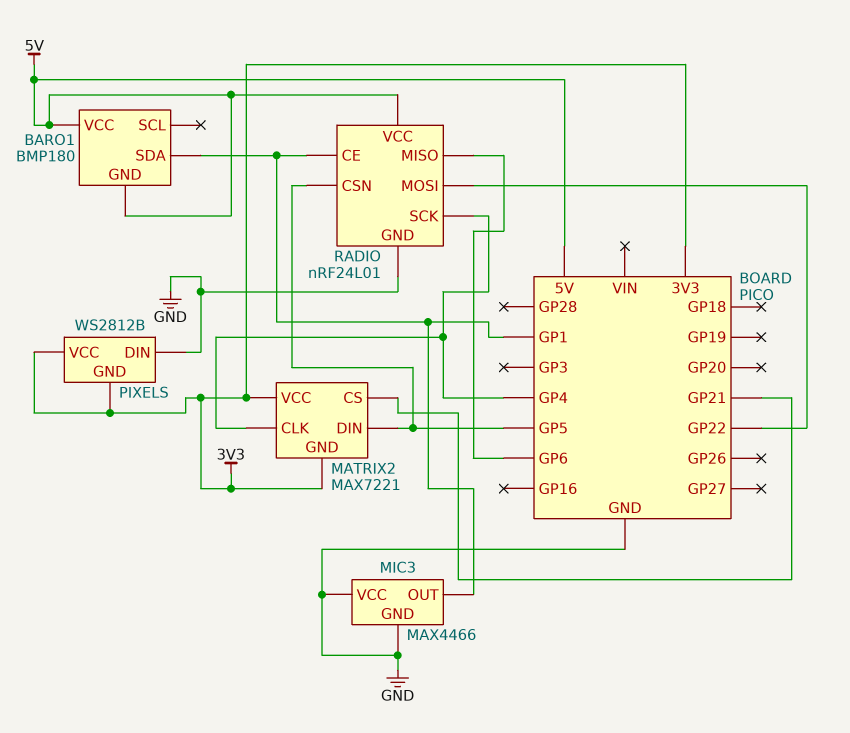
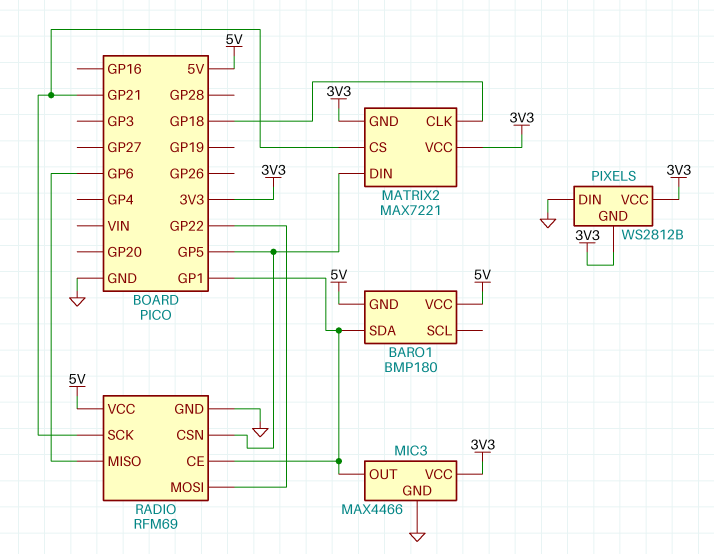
MATRIX2 pin CLK: GP4 -> GP18
MIC3 pin VCC: GND -> 3V3
RADIO: nRF24L01 -> RFM69
RADIO pin SCK: GP4 -> GP21

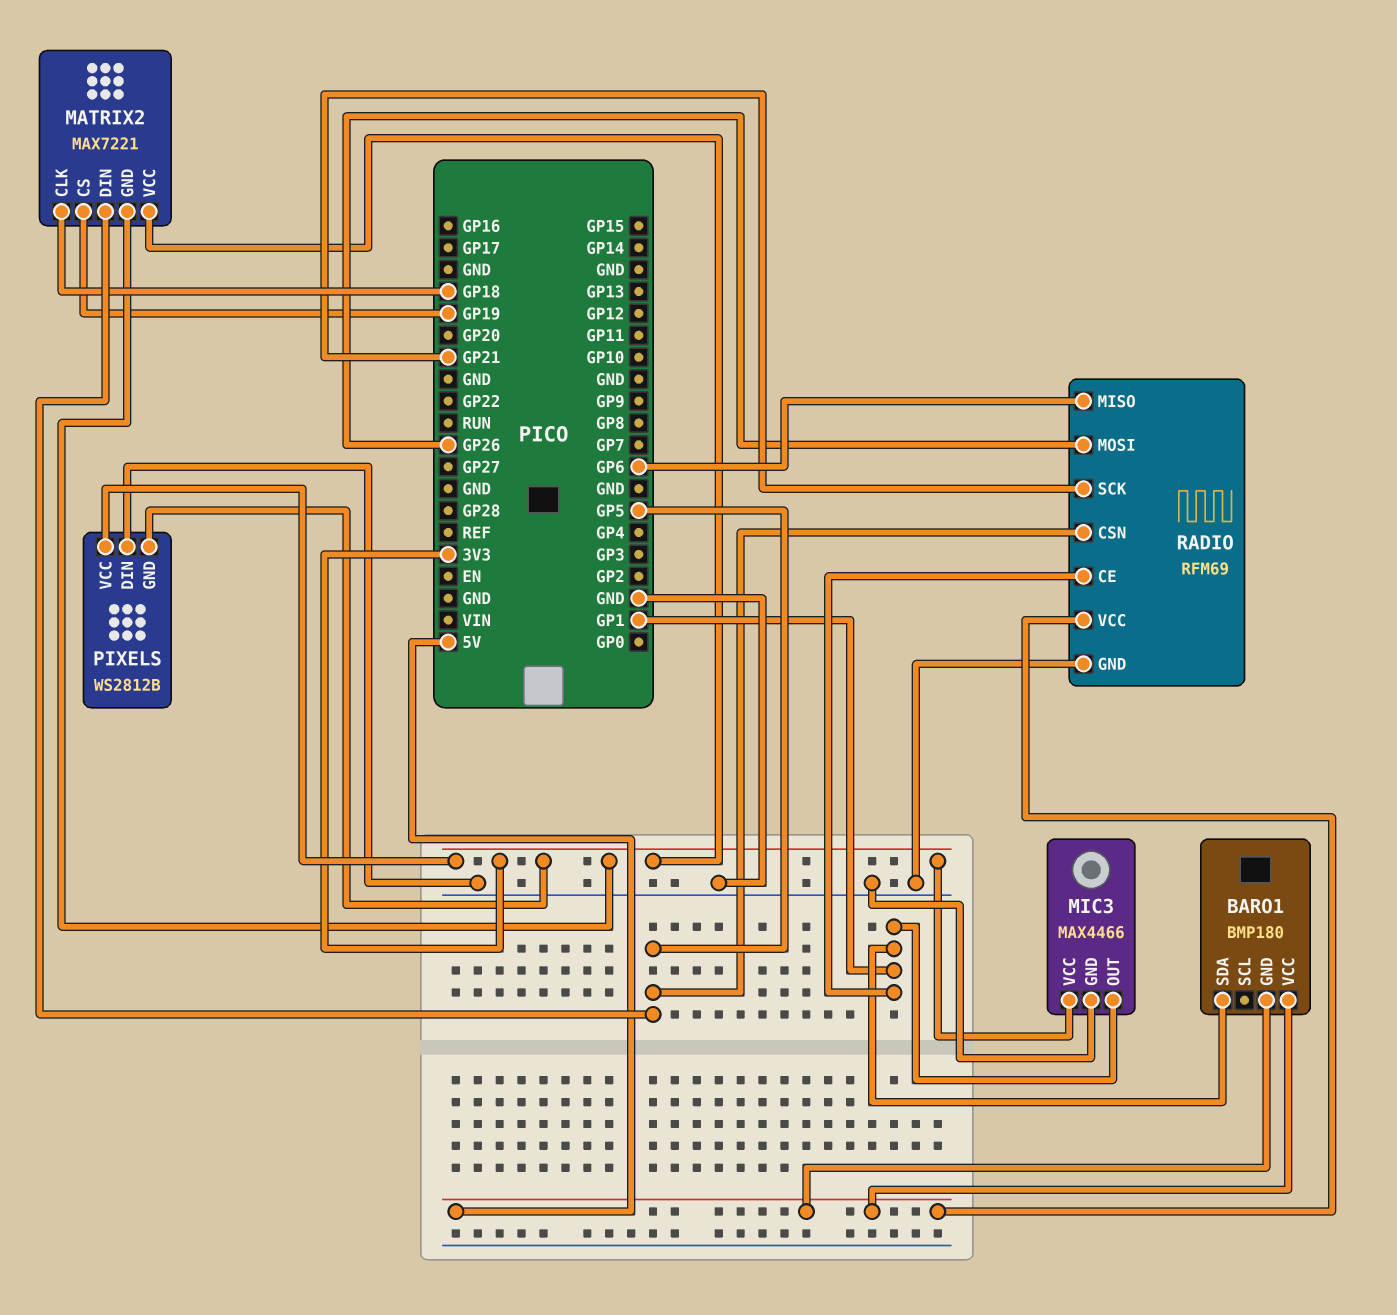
MATRIX2 pin CS: GP21 -> GP19
RADIO pin MOSI: GP22 -> GP26

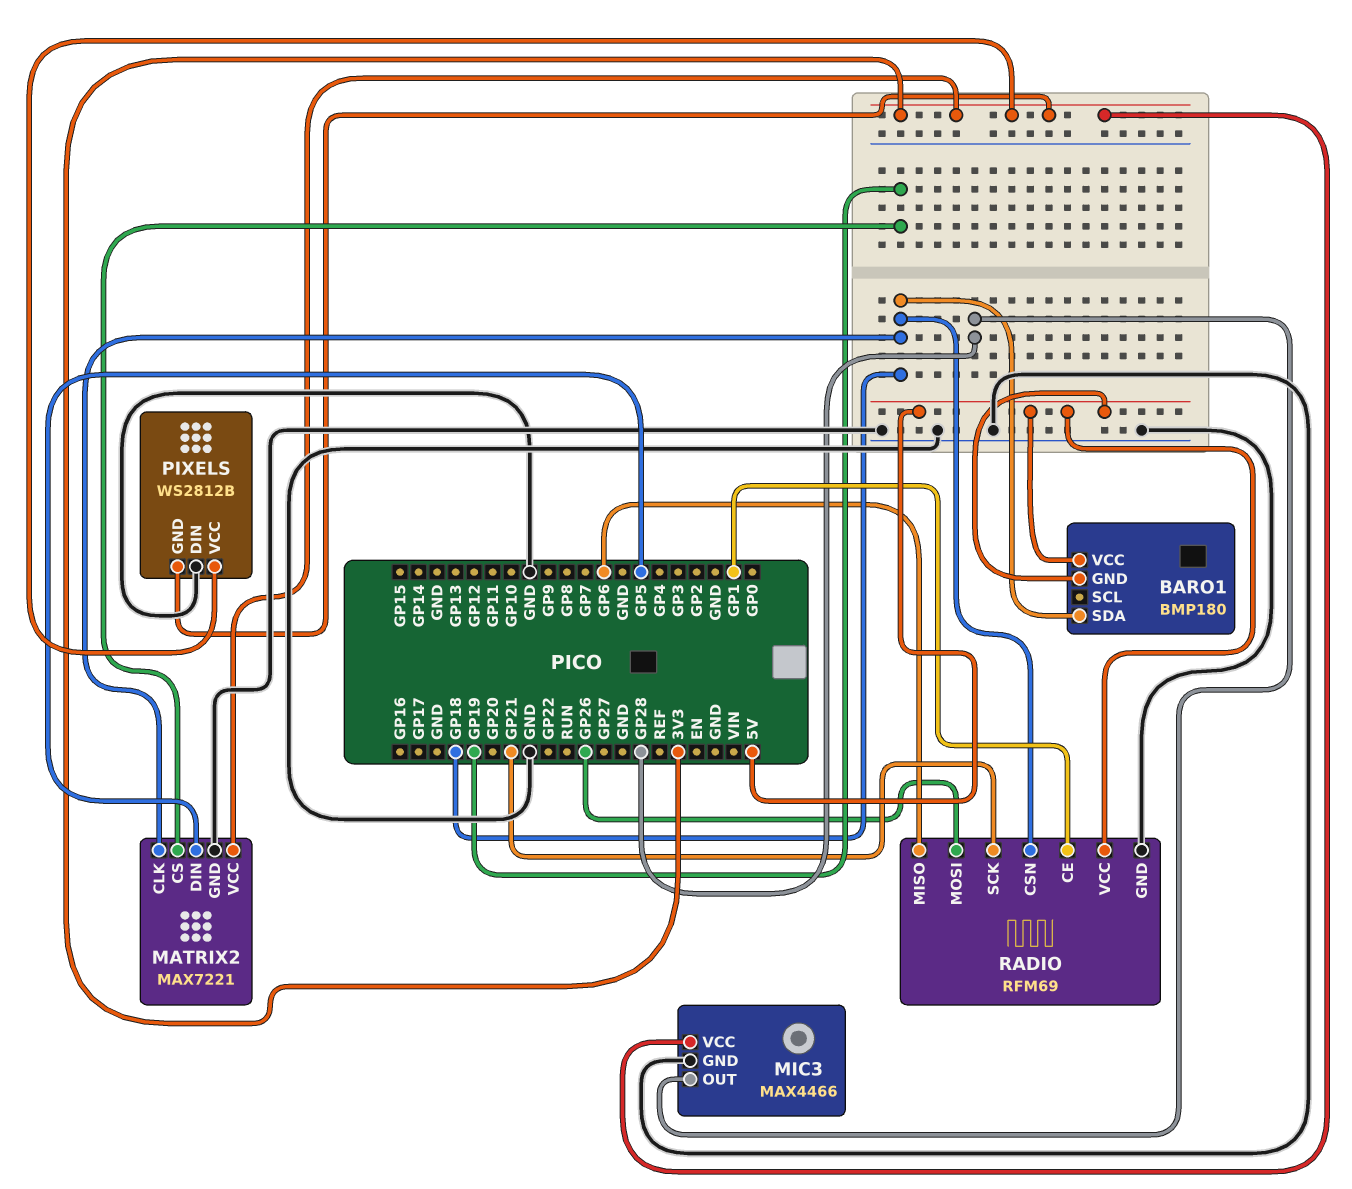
BARO1 pin SDA: GP1 -> GP18
MATRIX2 pin GND: 3V3 -> GND
MIC3 pin OUT: GP1 -> GP28
RADIO pin CSN: GP5 -> GP18

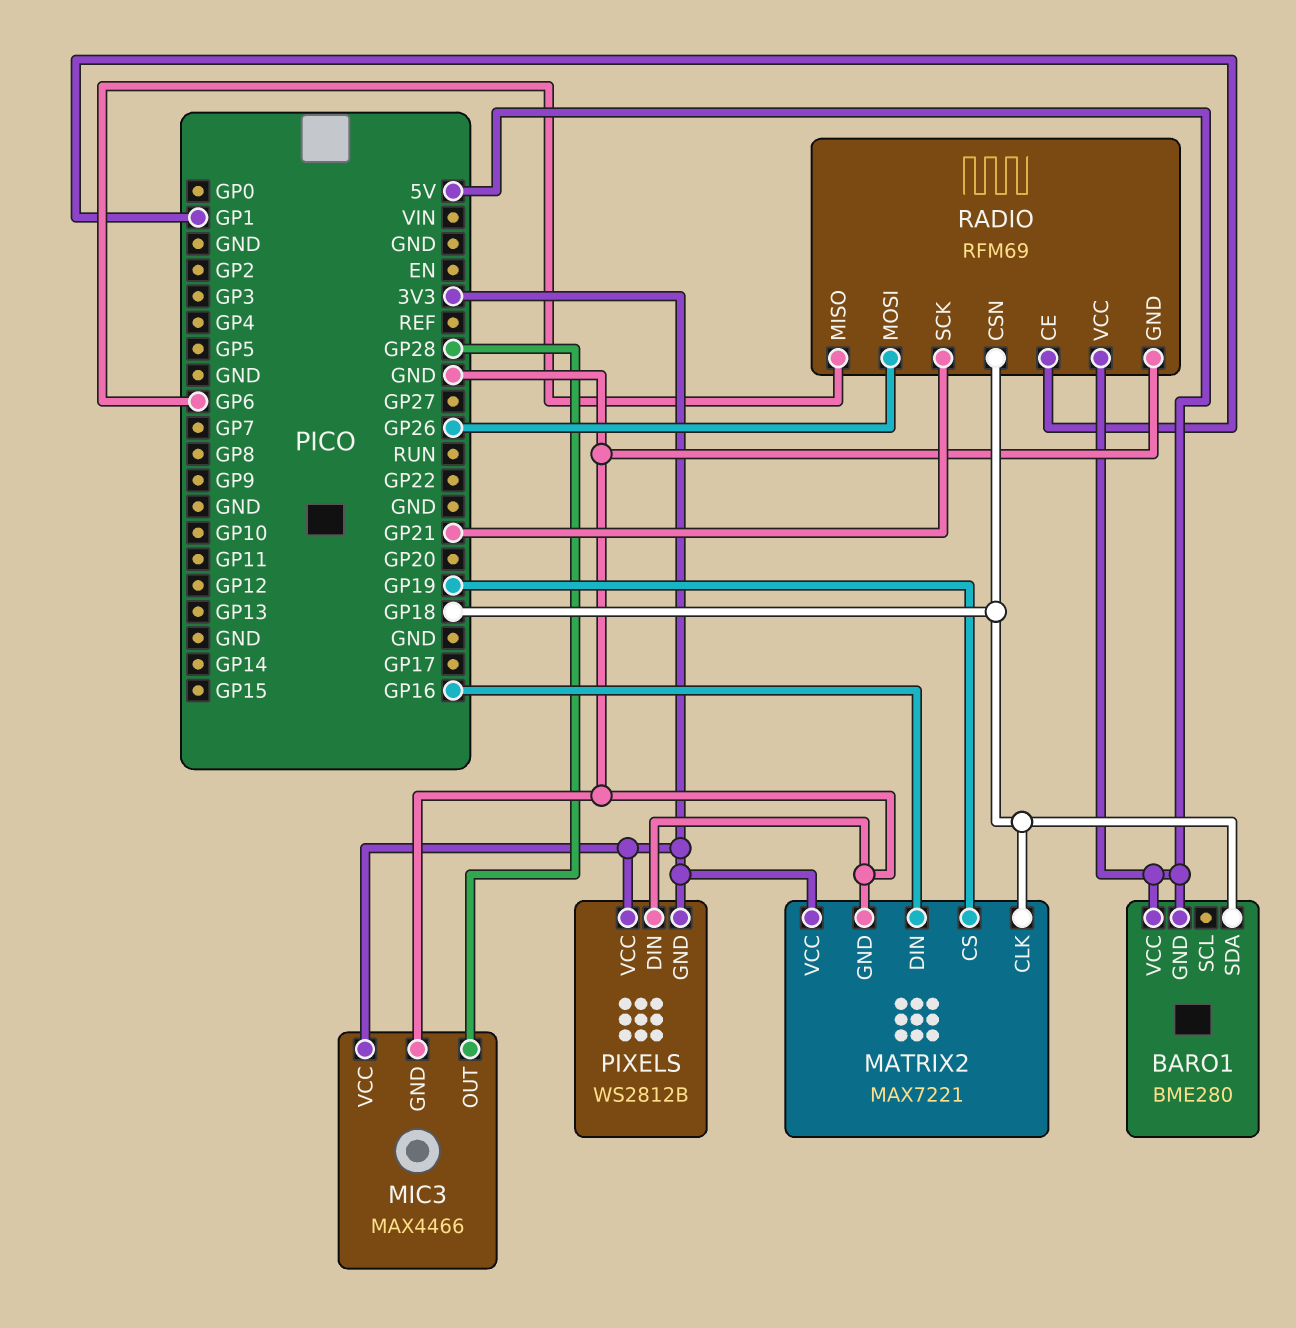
BARO1: BMP180 -> BME280
MATRIX2 pin DIN: GP5 -> GP16

